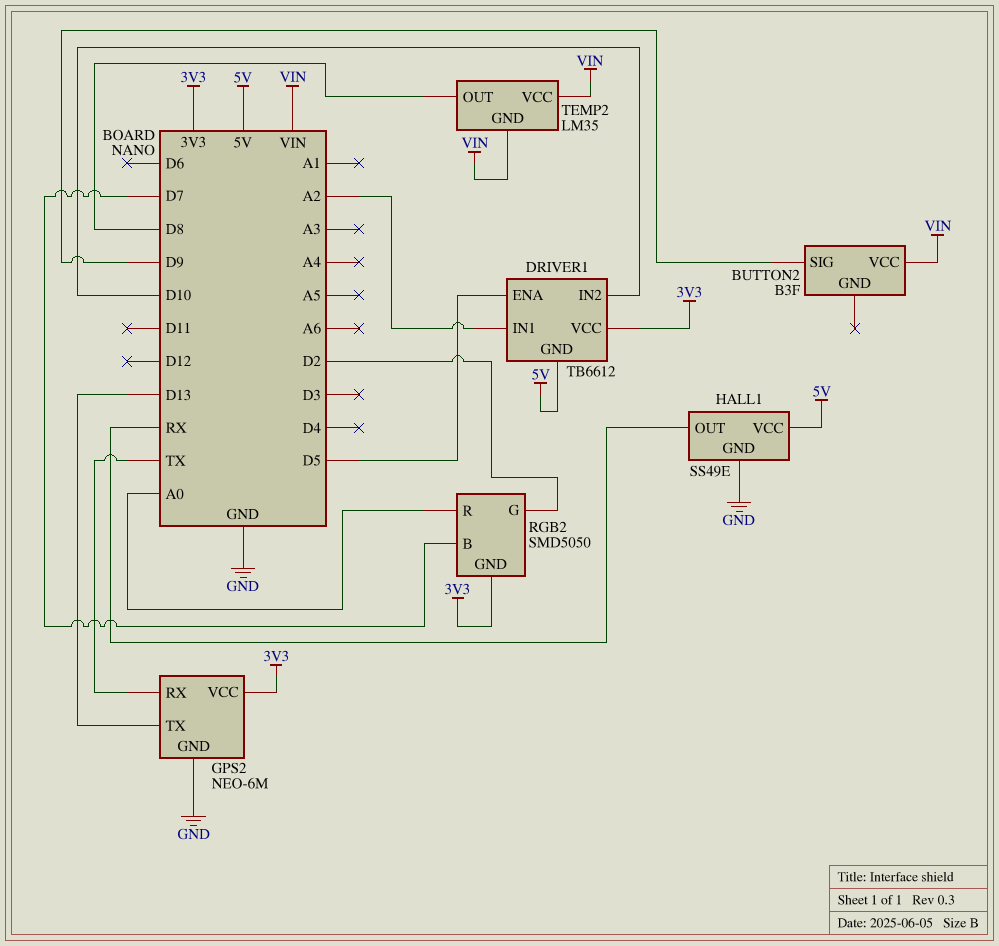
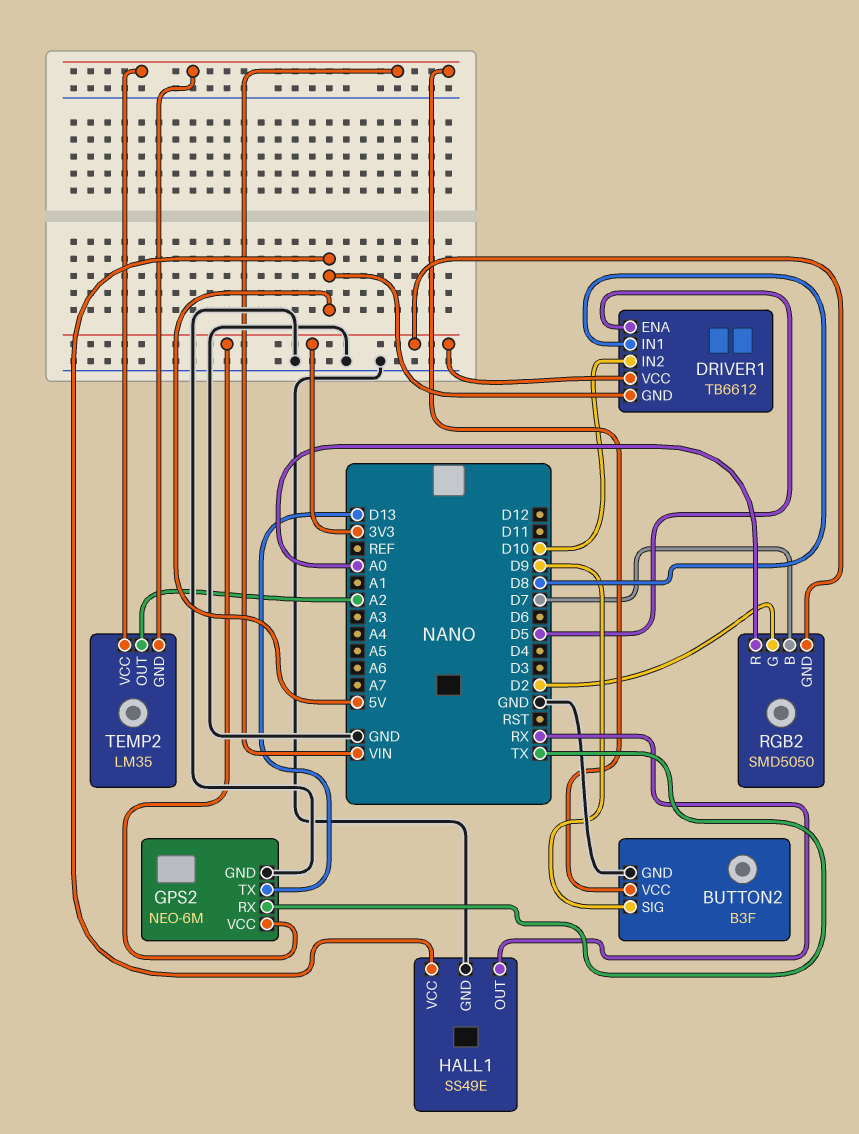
BUTTON2 pin GND: none -> GND
DRIVER1 pin IN1: A2 -> D8
TEMP2 pin OUT: D8 -> A2

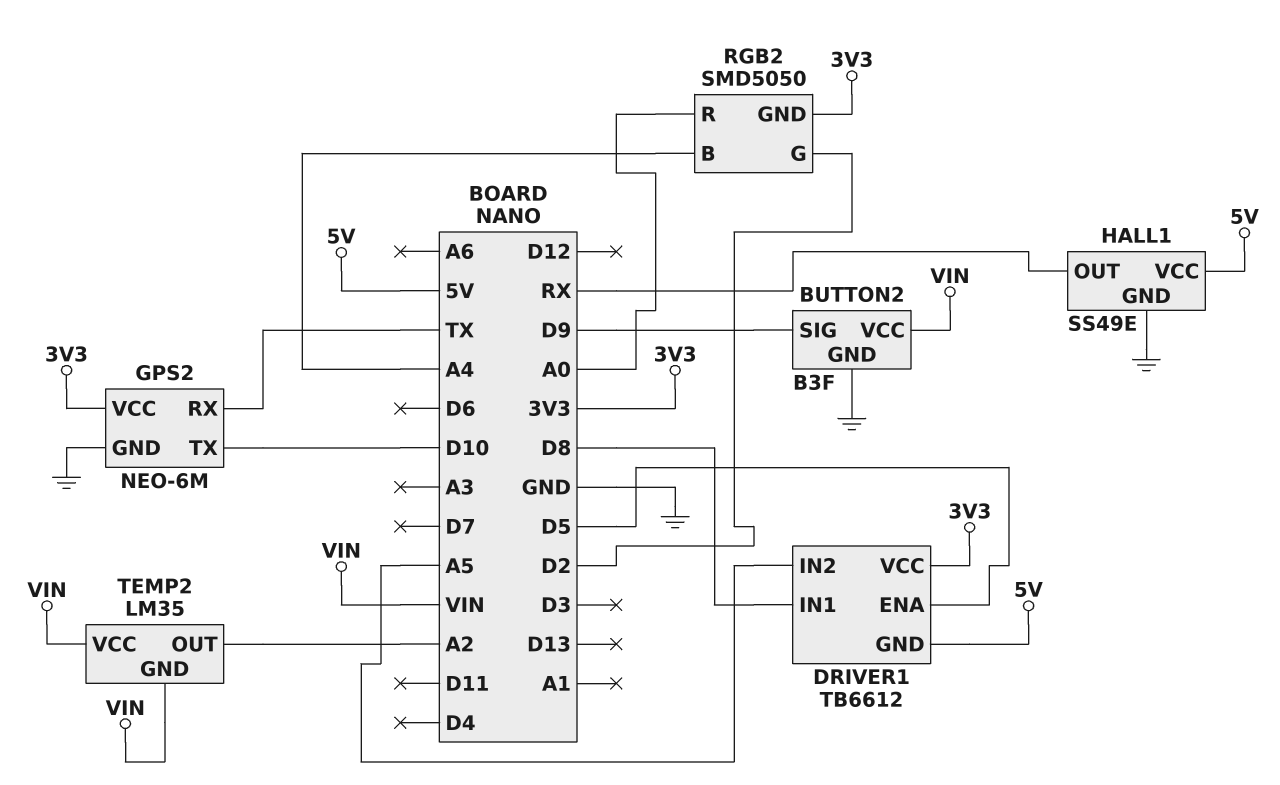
DRIVER1 pin IN2: D10 -> A5
GPS2 pin TX: D13 -> D10
RGB2 pin B: D7 -> A4

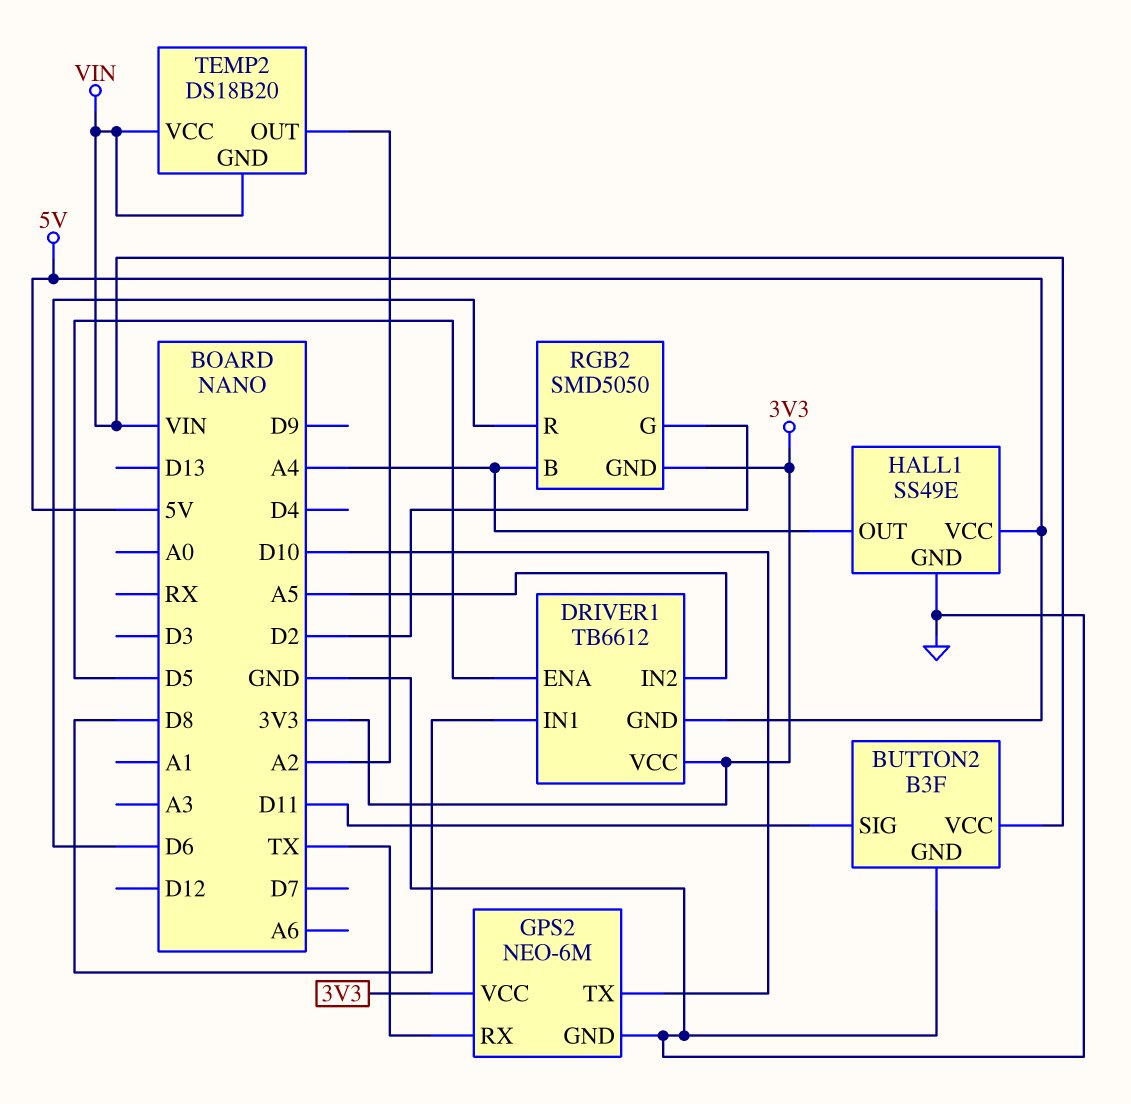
BUTTON2 pin SIG: D9 -> D11
HALL1 pin OUT: RX -> A4
RGB2 pin R: A0 -> D6
TEMP2: LM35 -> DS18B20

